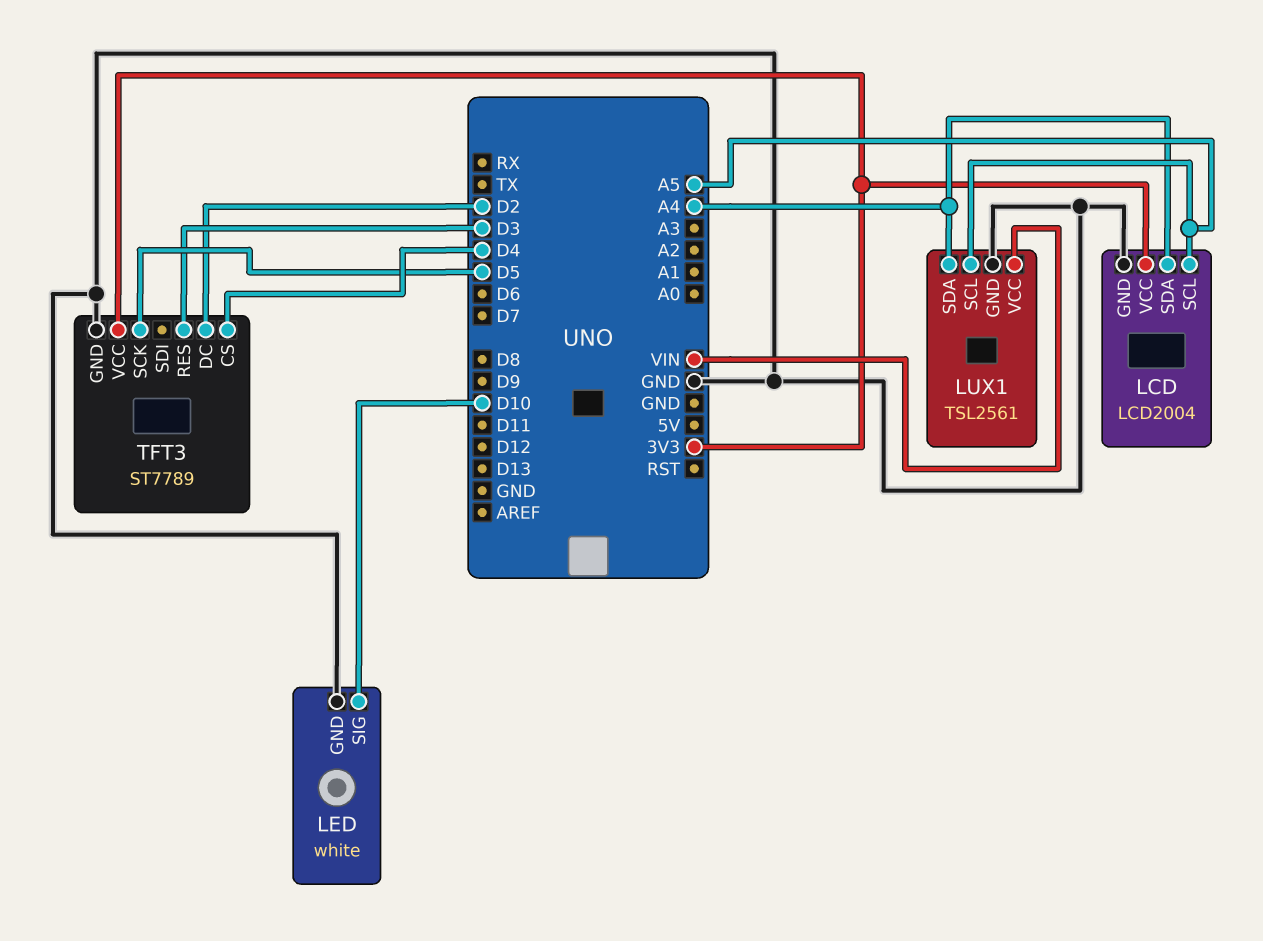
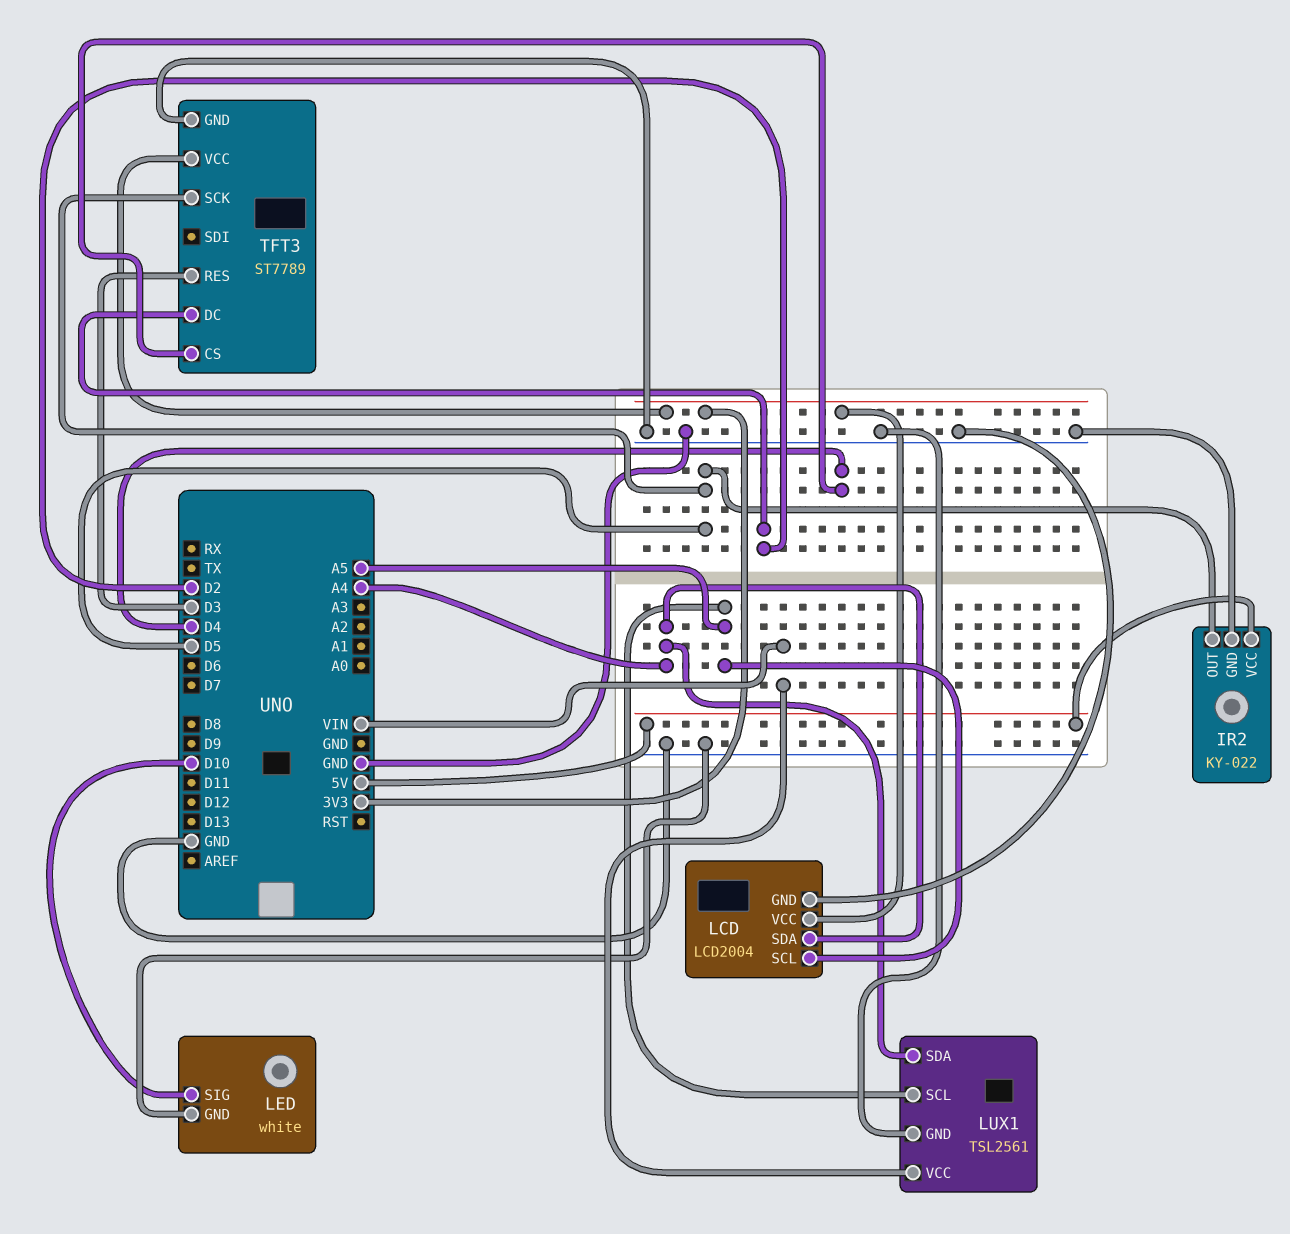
IR2: none -> KY-022
IR2 pin GND: none -> GND
IR2 pin OUT: none -> D5
IR2 pin VCC: none -> 5V

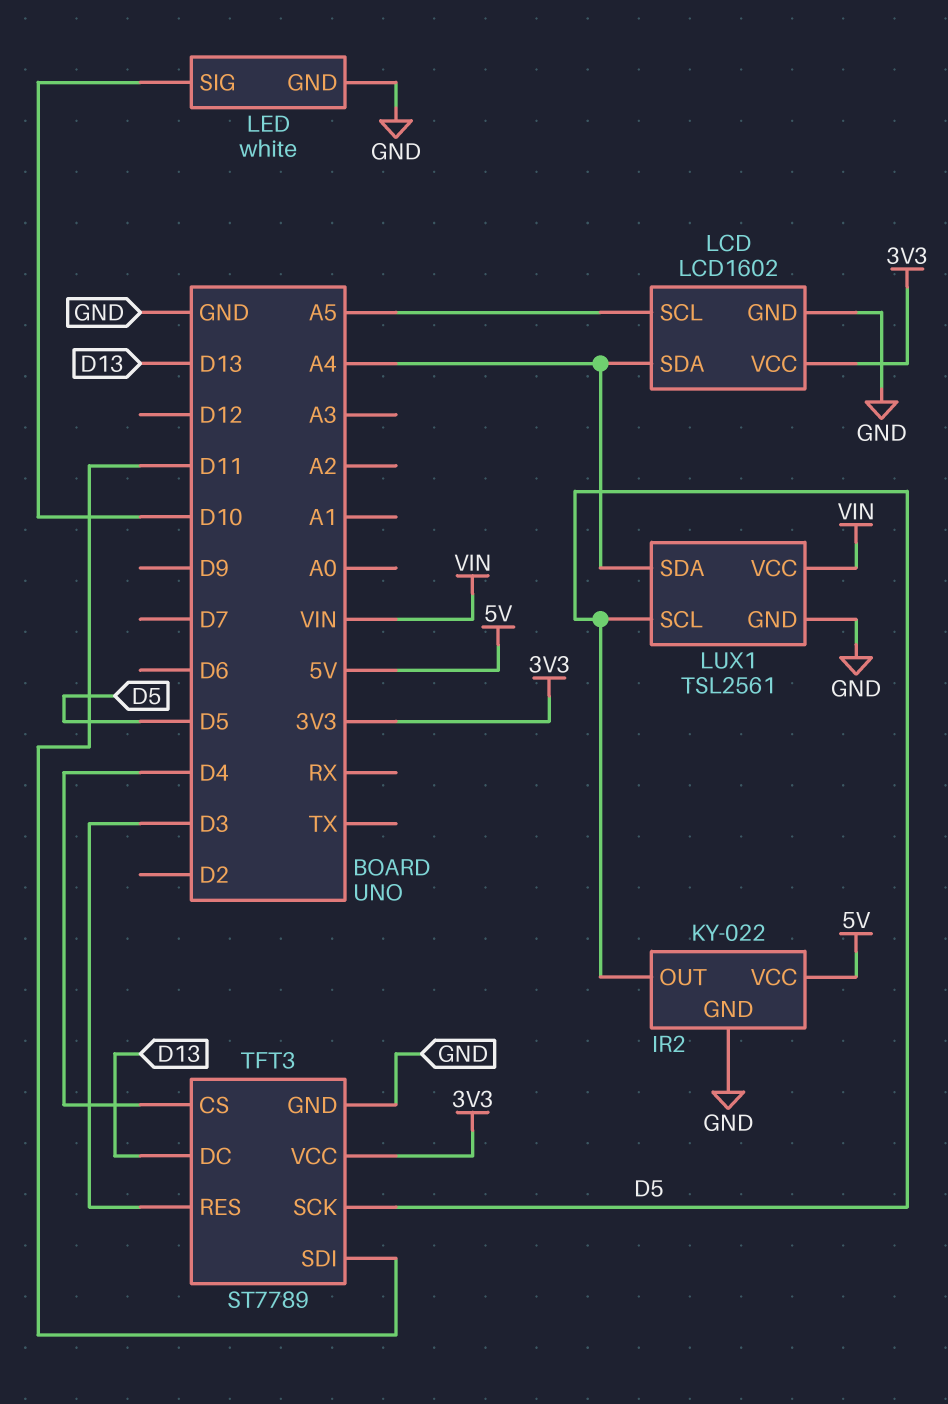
LCD: LCD2004 -> LCD1602
LUX1 pin SCL: A5 -> D5
TFT3 pin DC: D2 -> D13
TFT3 pin SDI: none -> D11

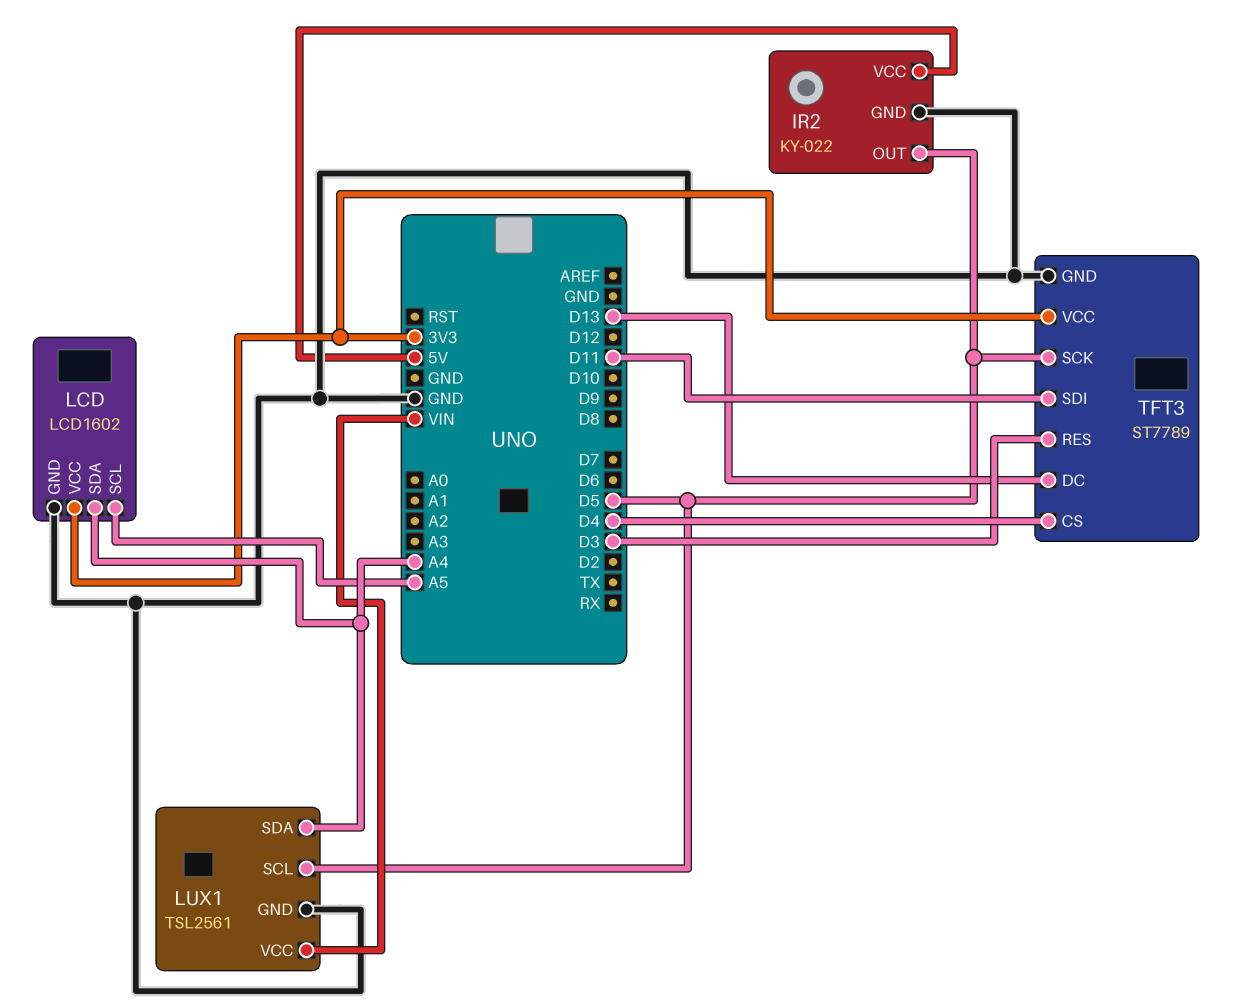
LED: white -> none
LED pin GND: GND -> none
LED pin SIG: D10 -> none

